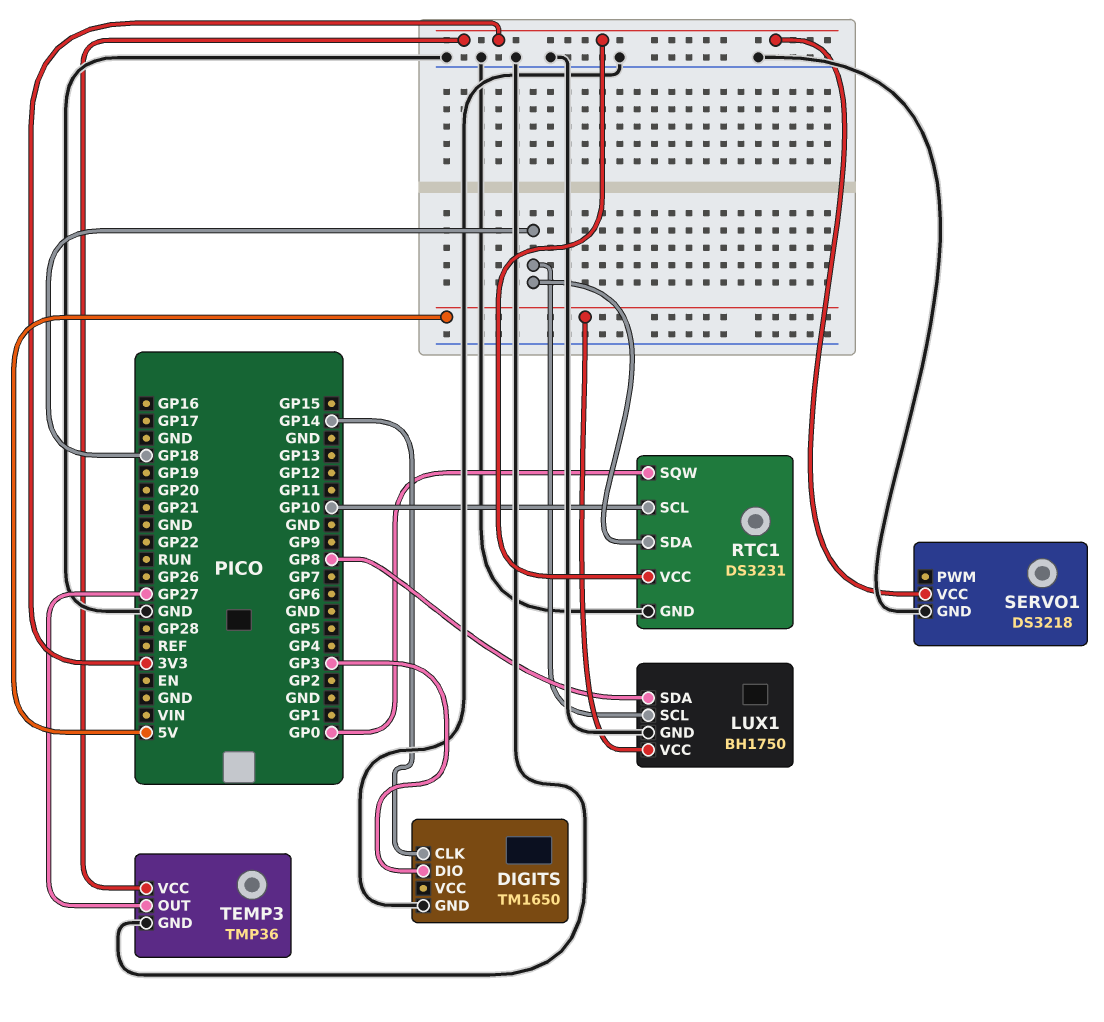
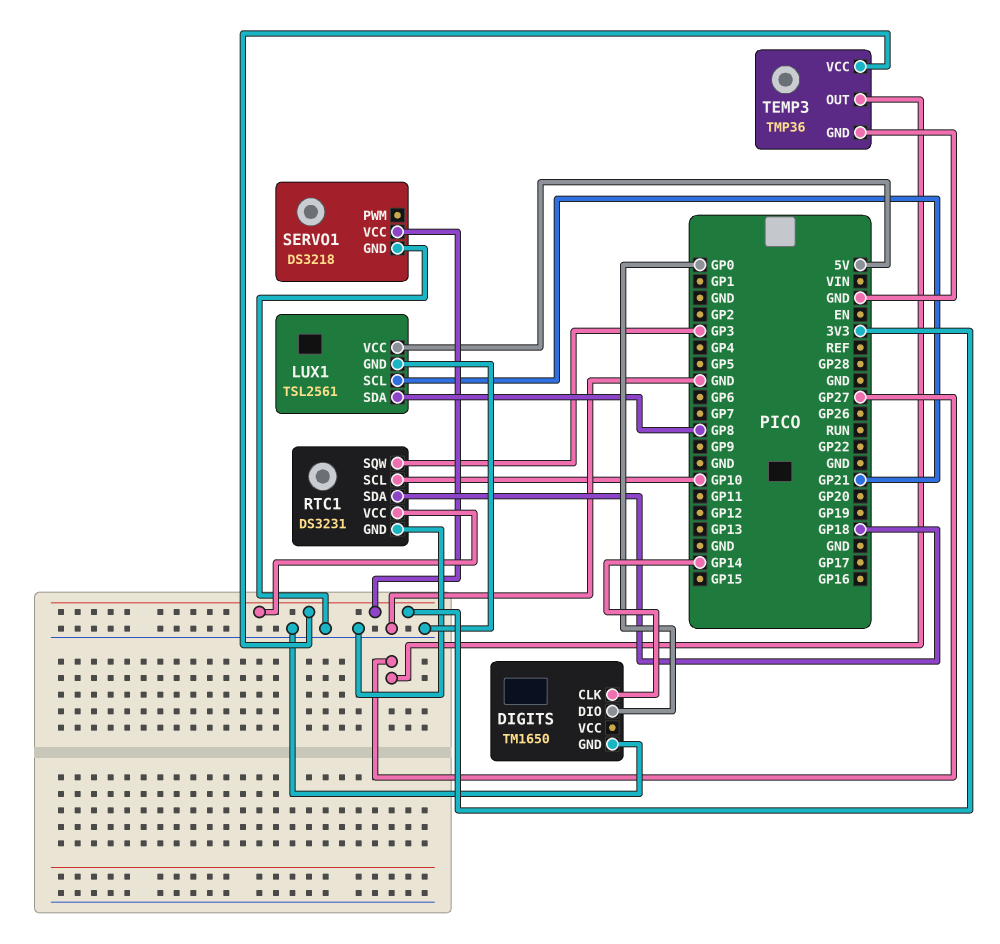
DIGITS pin DIO: GP3 -> GP0
LUX1: BH1750 -> TSL2561
LUX1 pin SCL: GP18 -> GP21
RTC1 pin SQW: GP0 -> GP3

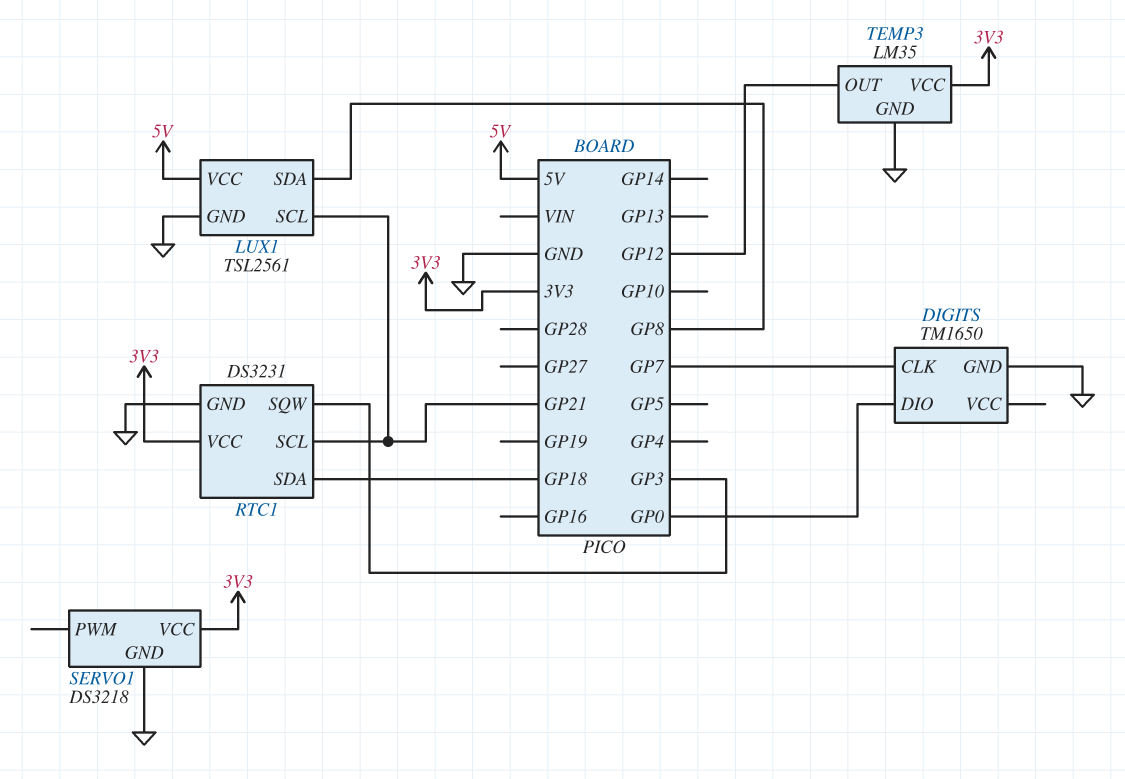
DIGITS pin CLK: GP14 -> GP7
RTC1 pin SCL: GP10 -> GP21
TEMP3: TMP36 -> LM35
TEMP3 pin OUT: GP27 -> GP12

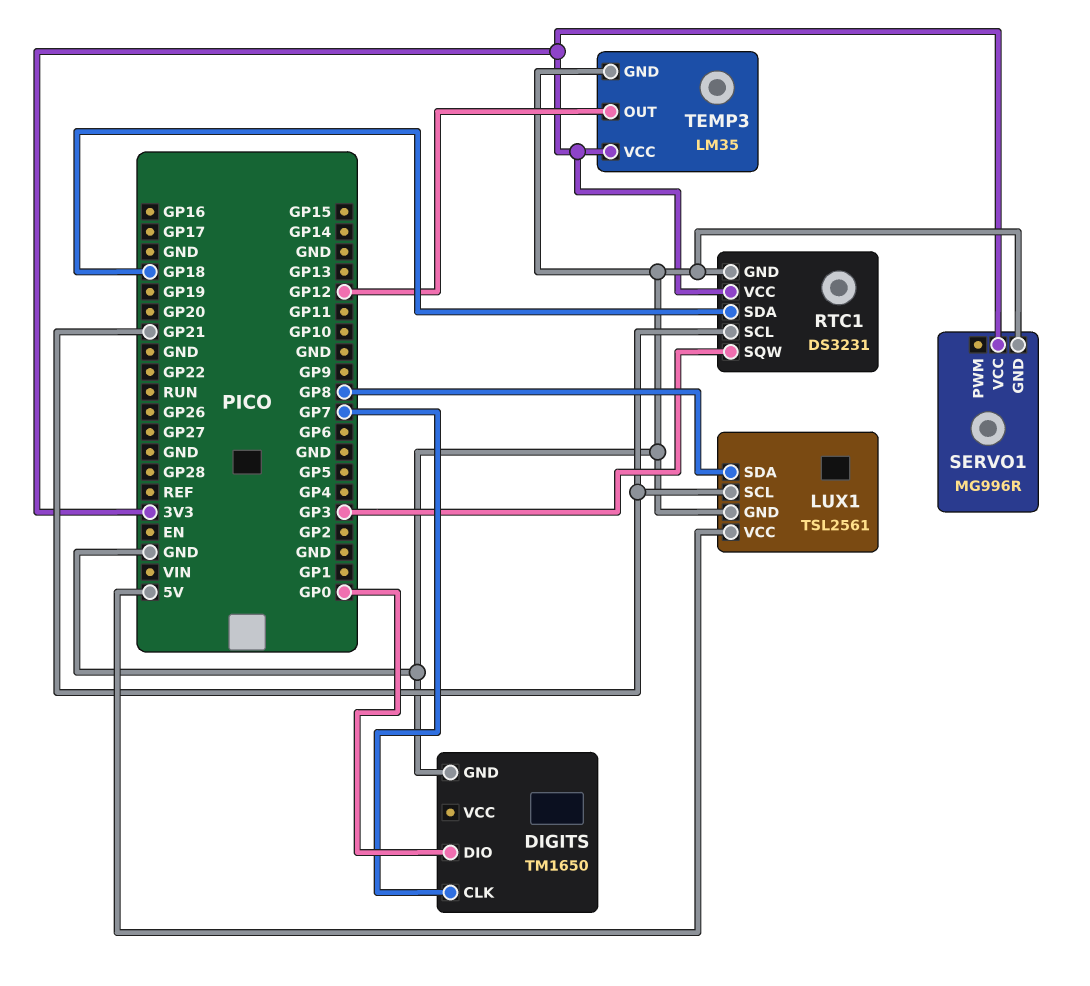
SERVO1: DS3218 -> MG996R

